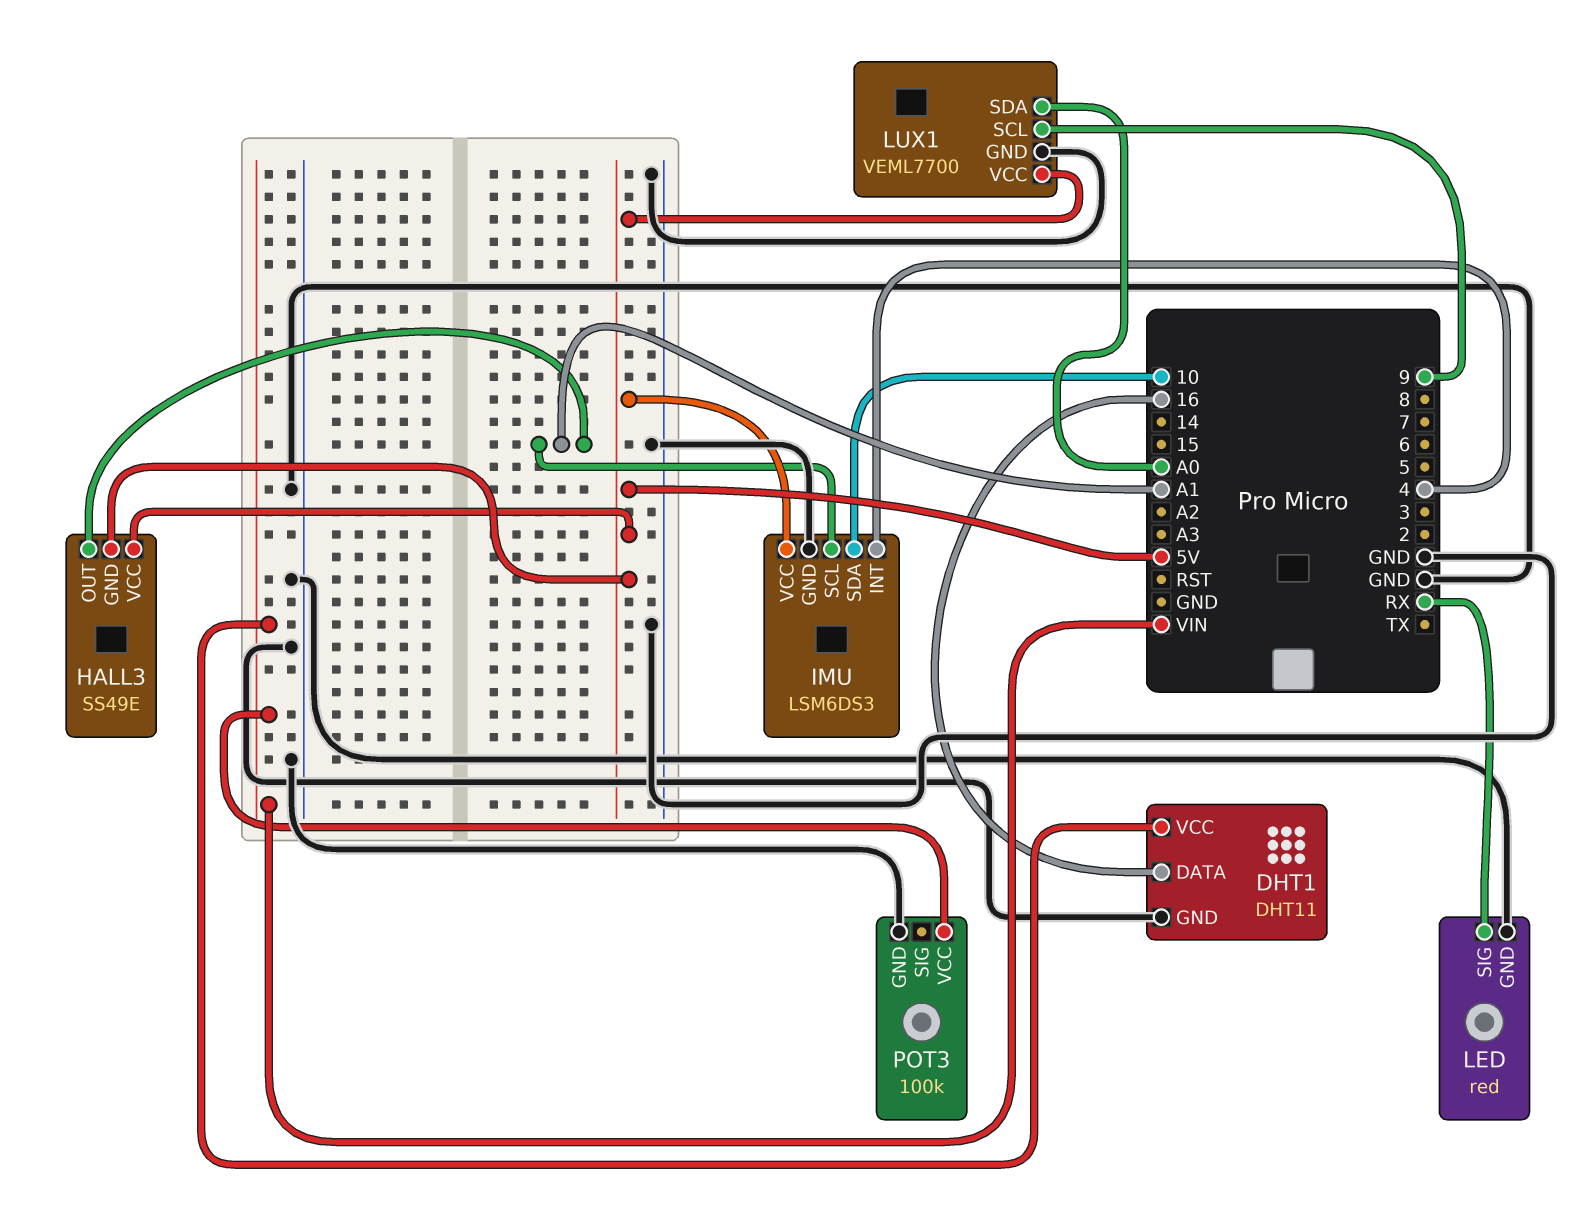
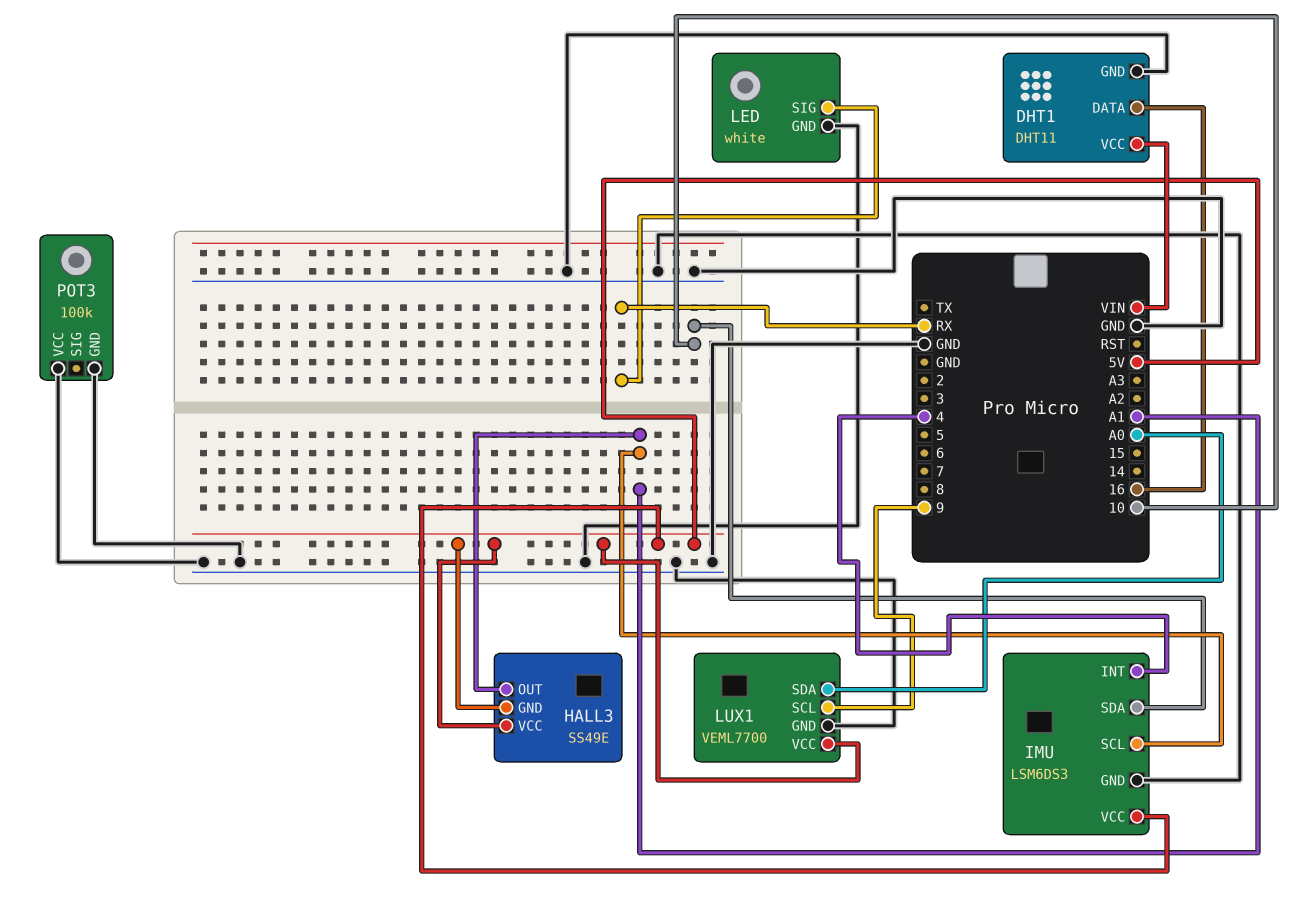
LED: red -> white
POT3 pin VCC: VIN -> GND

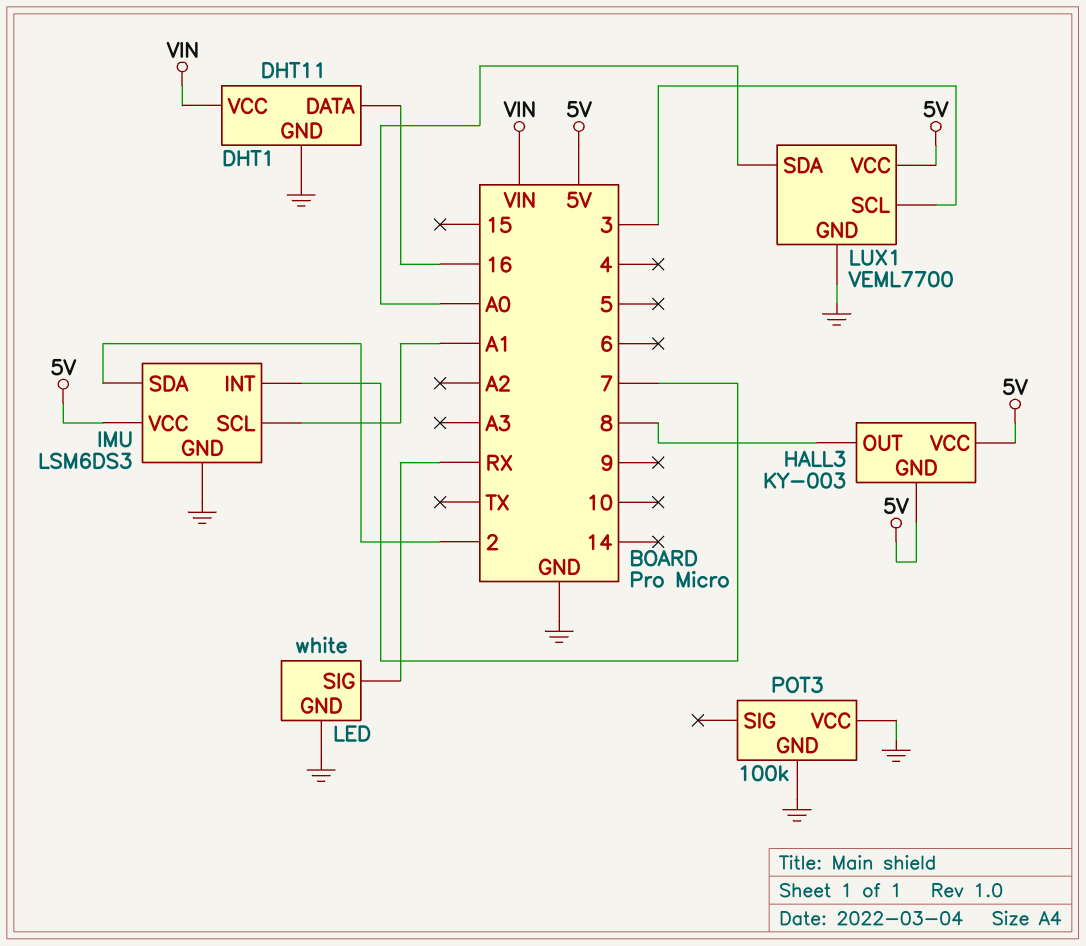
HALL3: SS49E -> KY-003
HALL3 pin OUT: A1 -> 8
IMU pin INT: 4 -> 7
IMU pin SDA: 10 -> 2
LUX1 pin SCL: 9 -> 3

